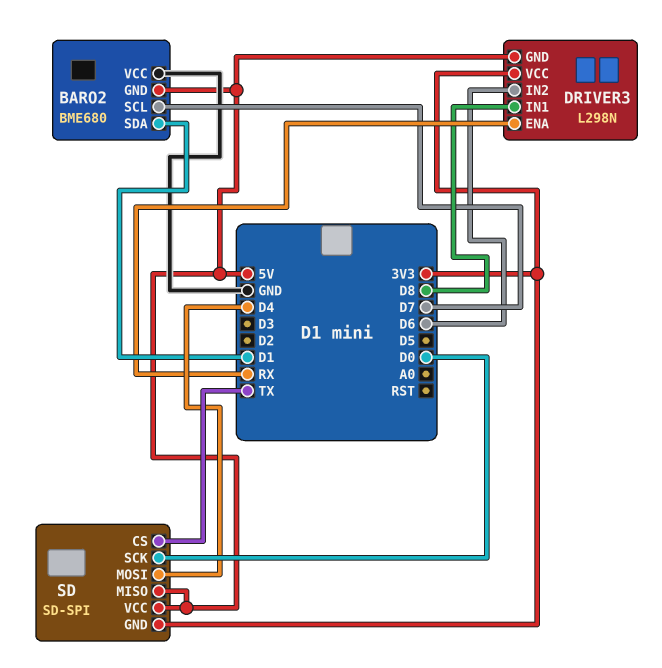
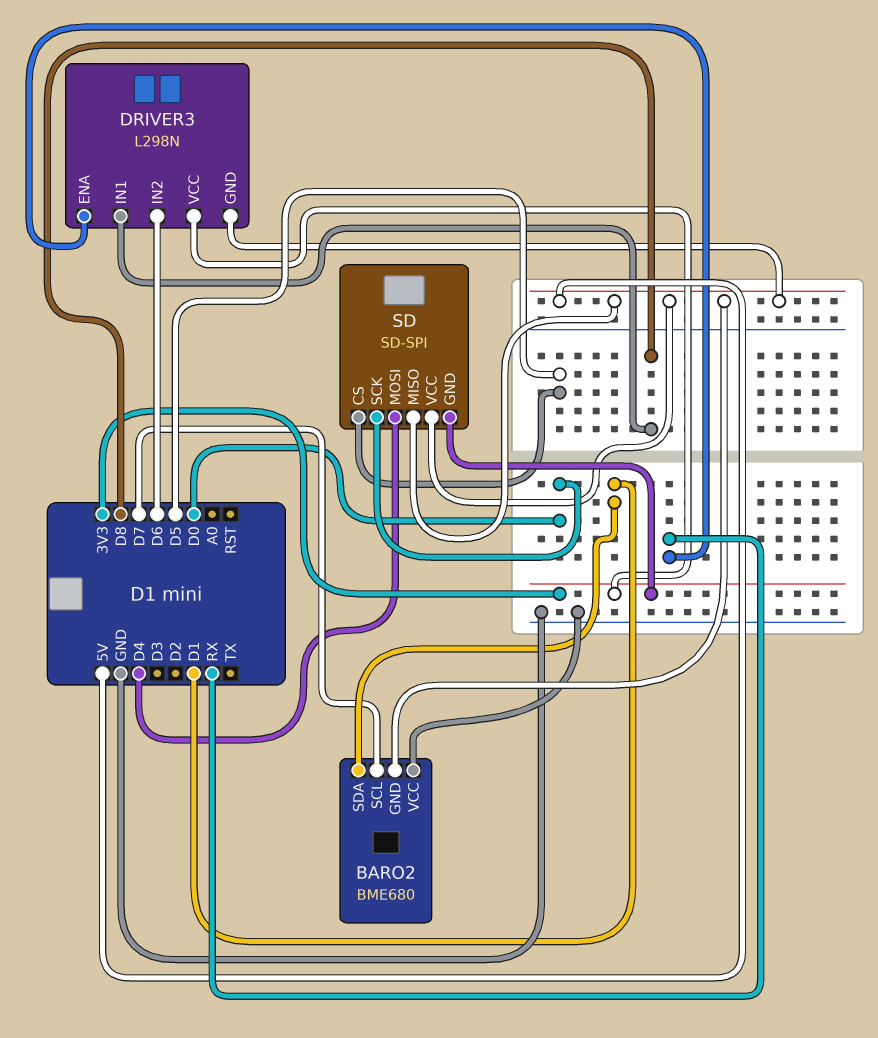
SD pin CS: TX -> D5

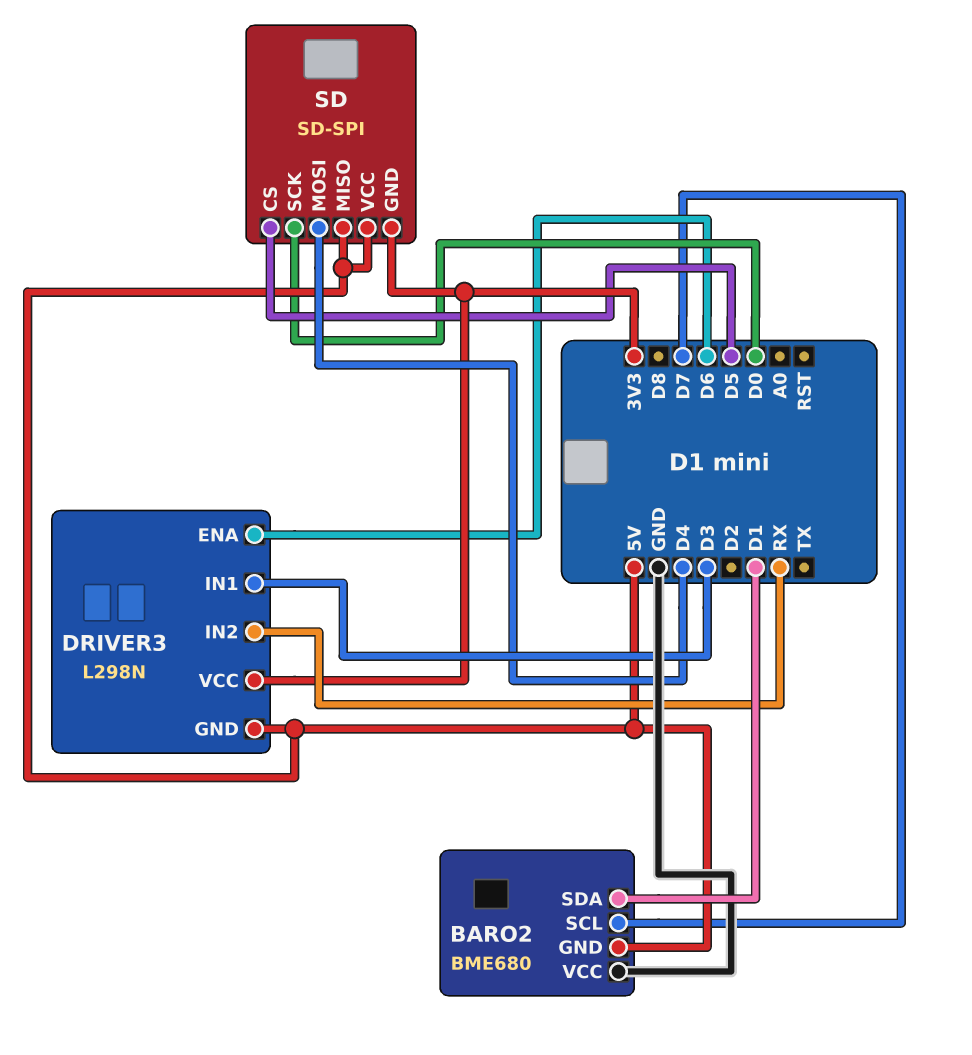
DRIVER3 pin ENA: RX -> D6
DRIVER3 pin IN1: D8 -> D3
DRIVER3 pin IN2: D6 -> RX

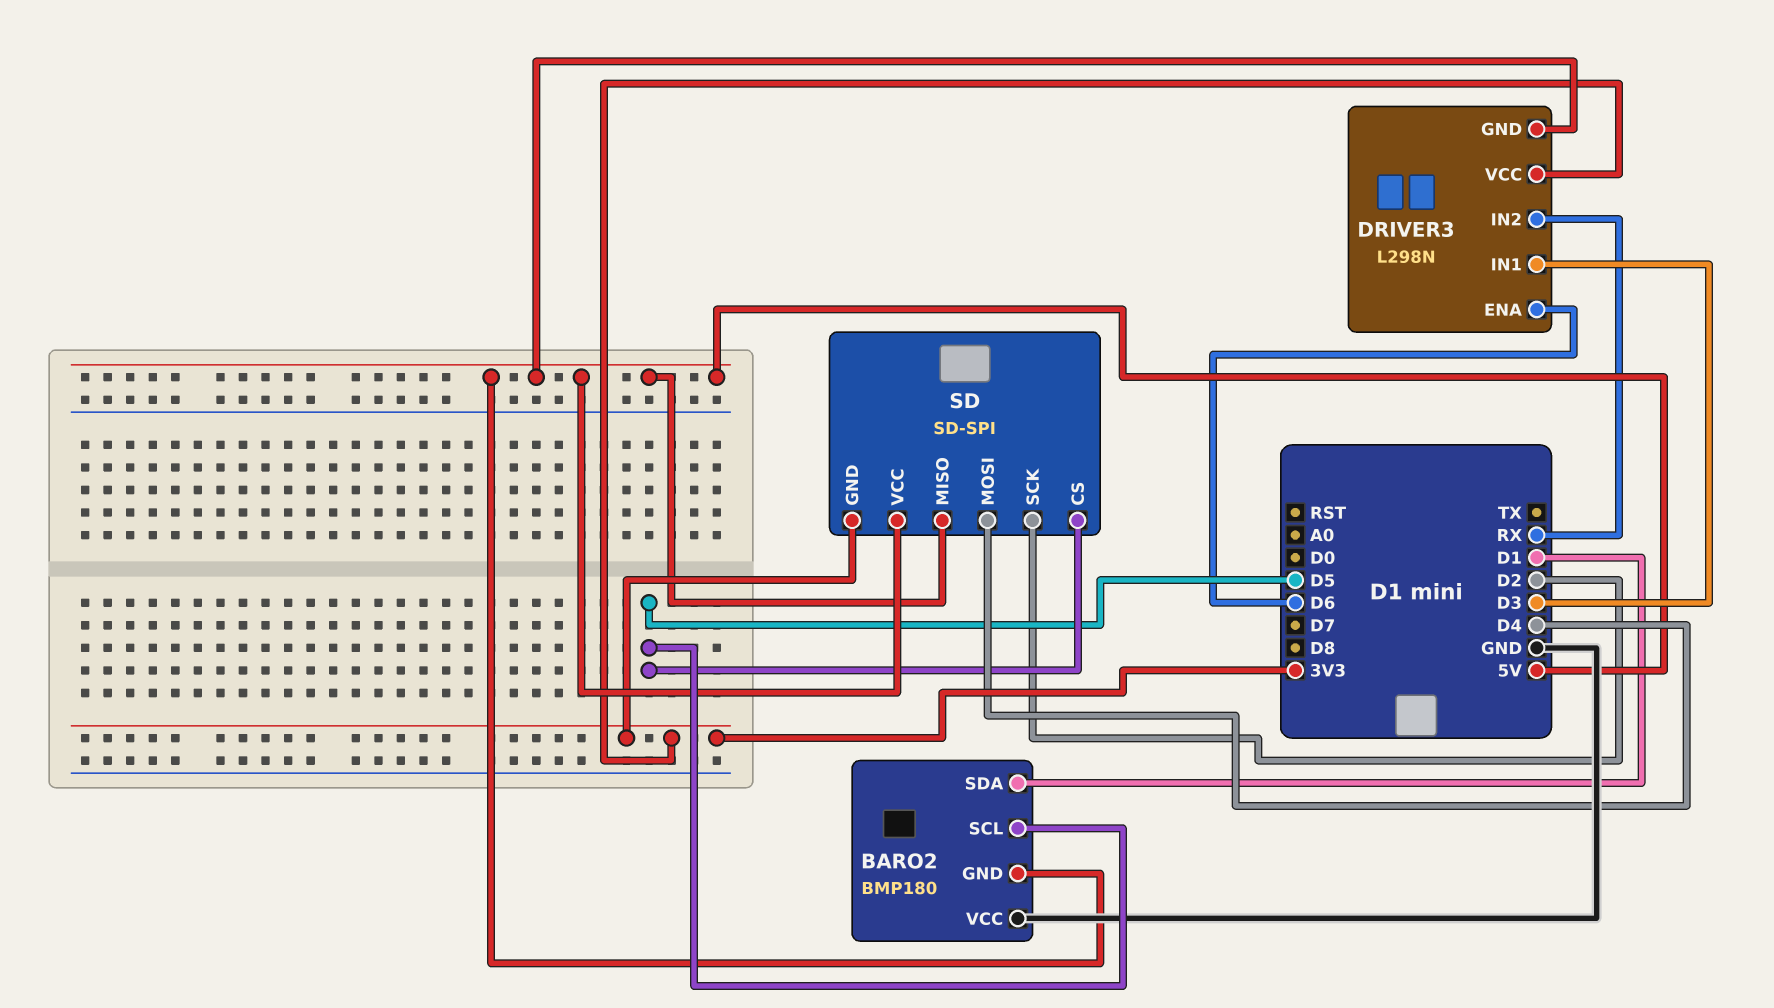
BARO2: BME680 -> BMP180
BARO2 pin SCL: D7 -> D5
SD pin SCK: D0 -> D2

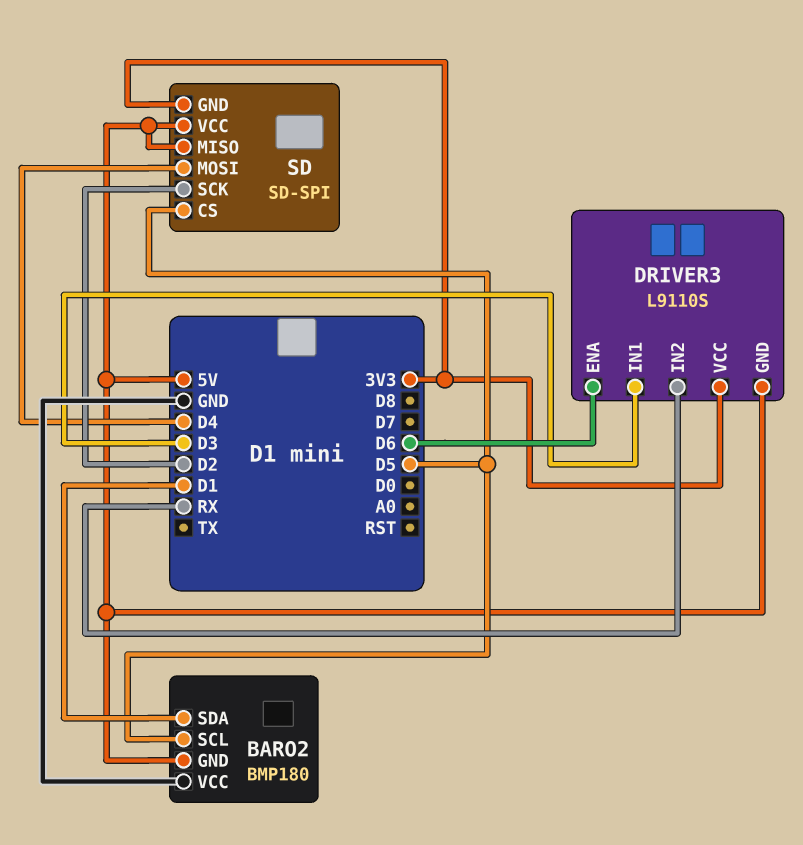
DRIVER3: L298N -> L9110S

